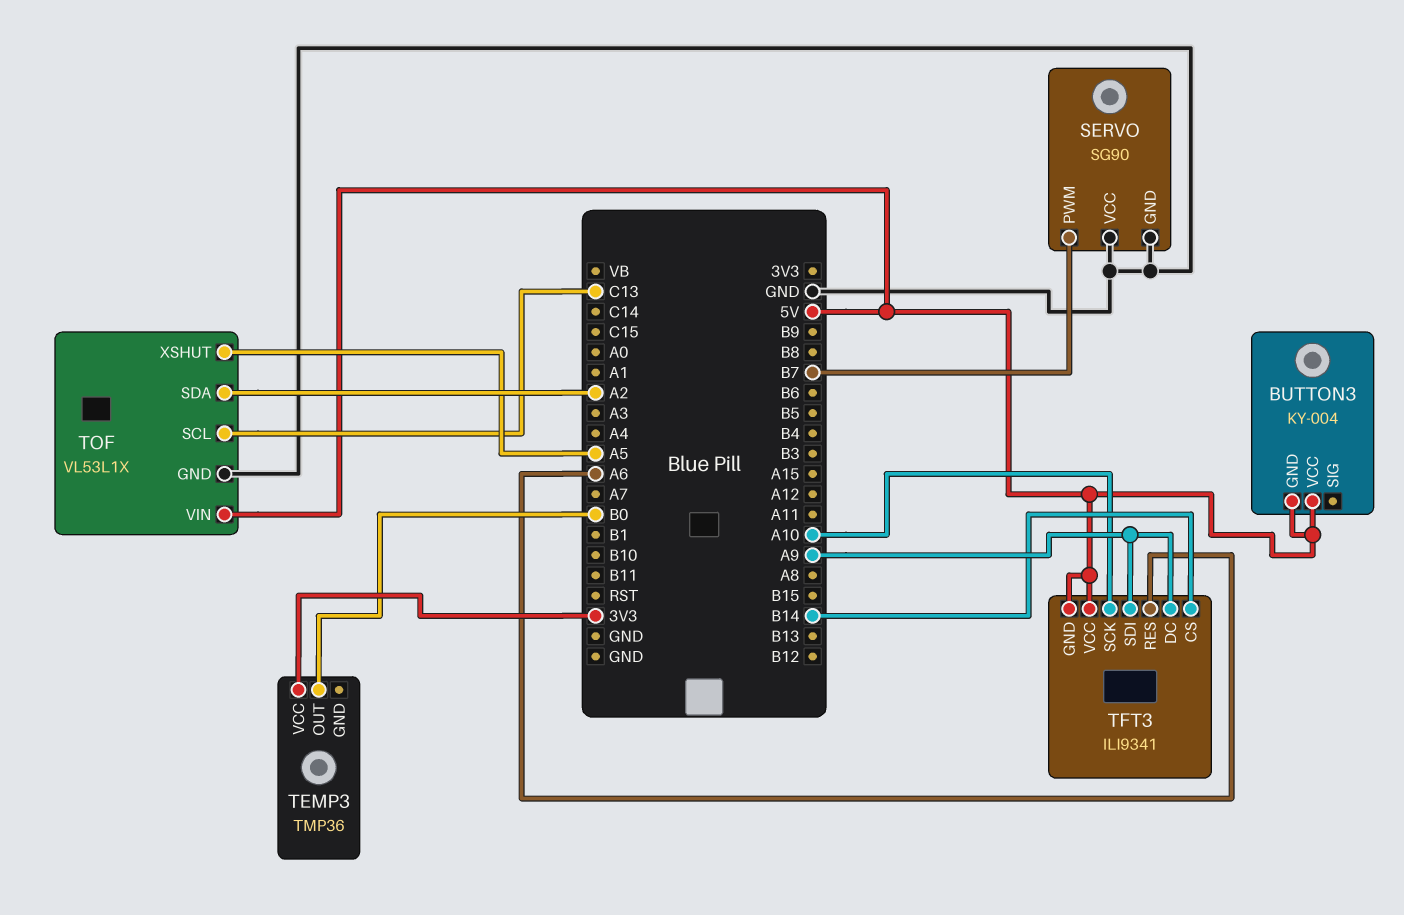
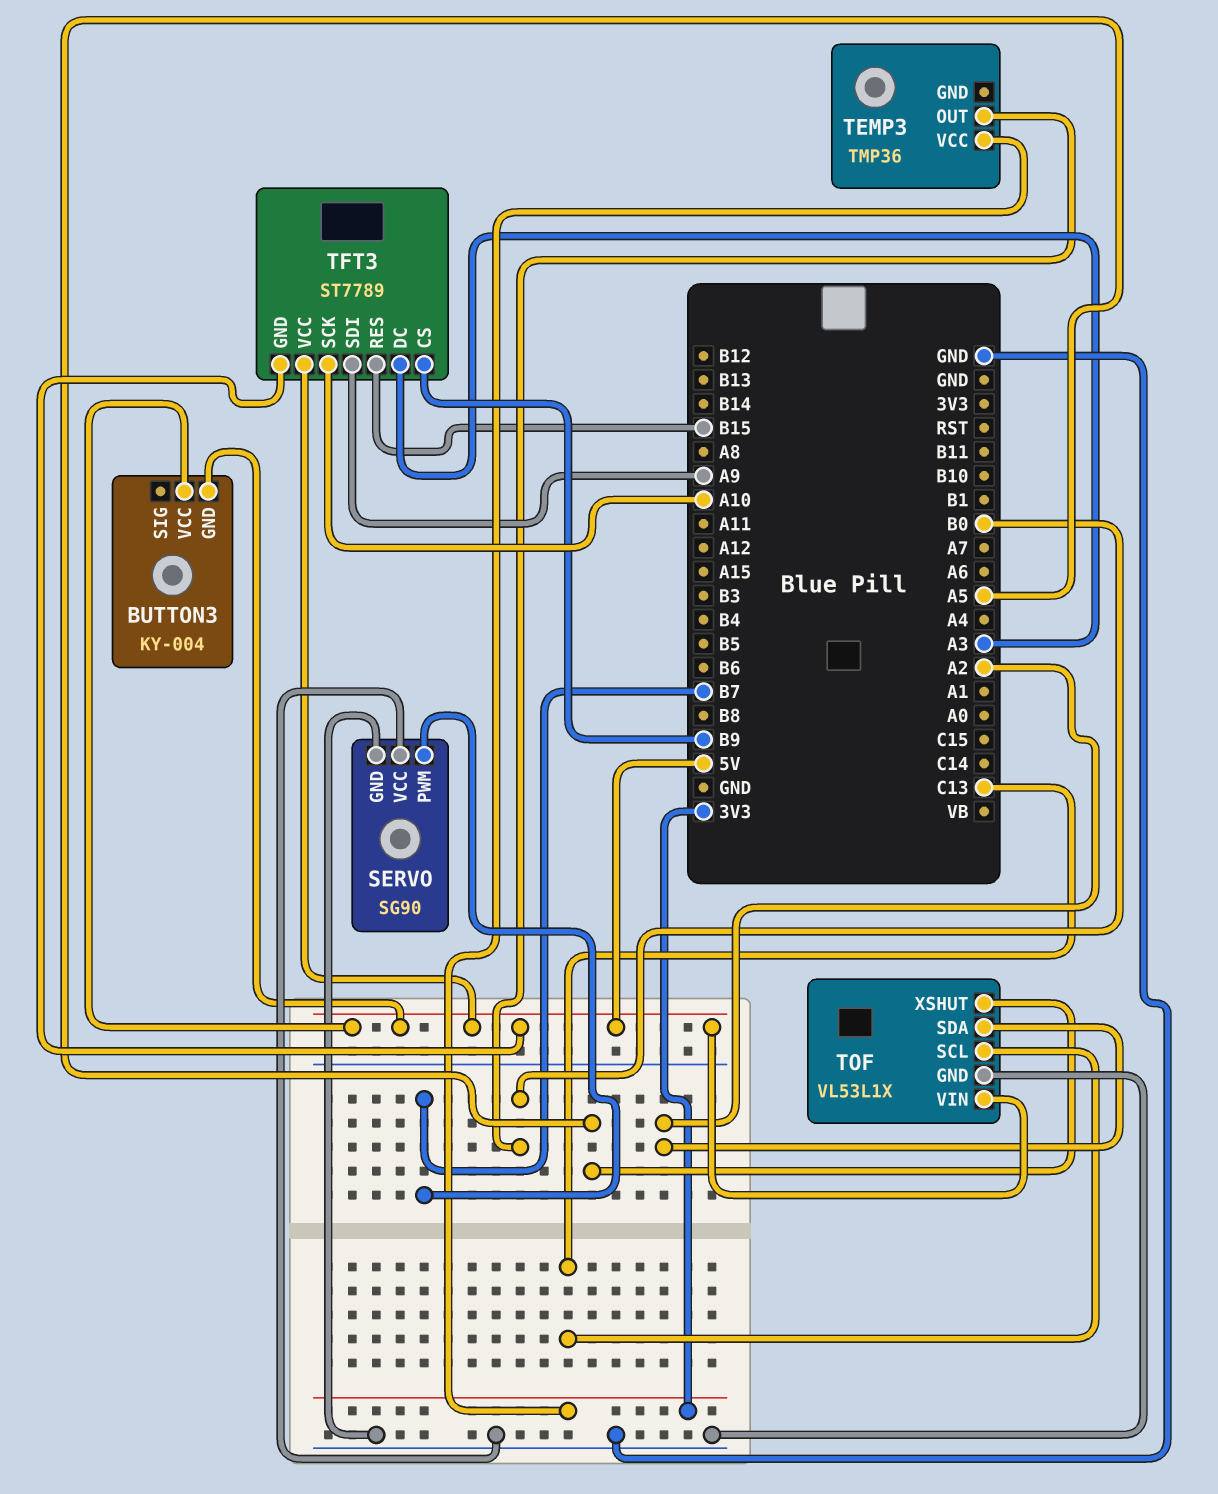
TFT3: ILI9341 -> ST7789
TFT3 pin CS: B14 -> B9
TFT3 pin DC: A9 -> A3
TFT3 pin RES: A6 -> B15

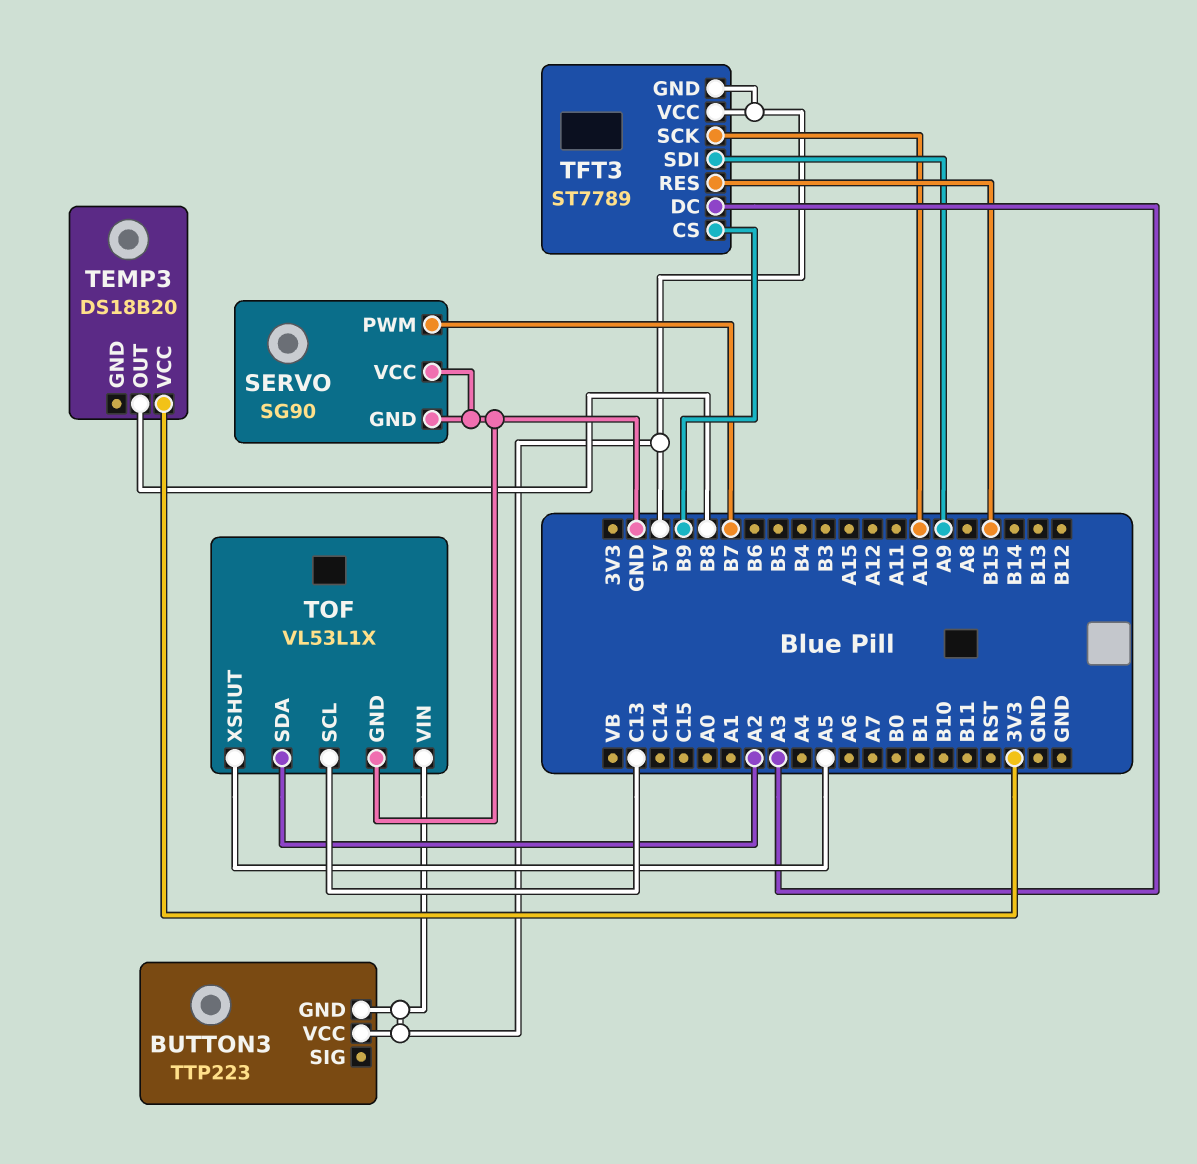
BUTTON3: KY-004 -> TTP223
TEMP3: TMP36 -> DS18B20
TEMP3 pin OUT: B0 -> B8

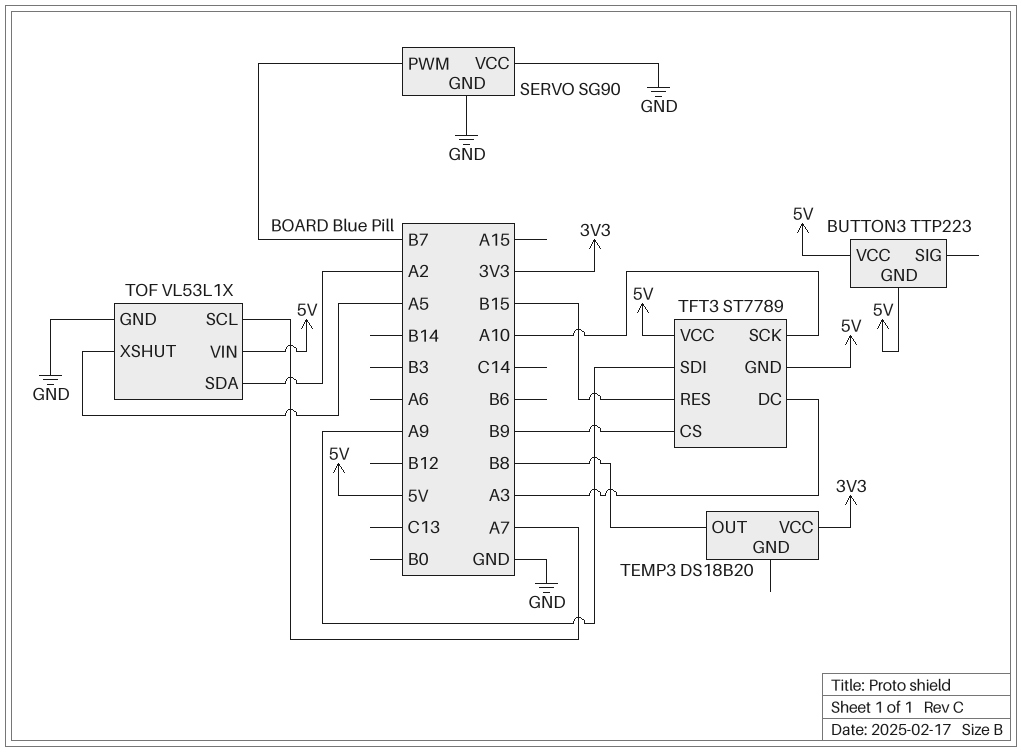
TOF pin SCL: C13 -> A7

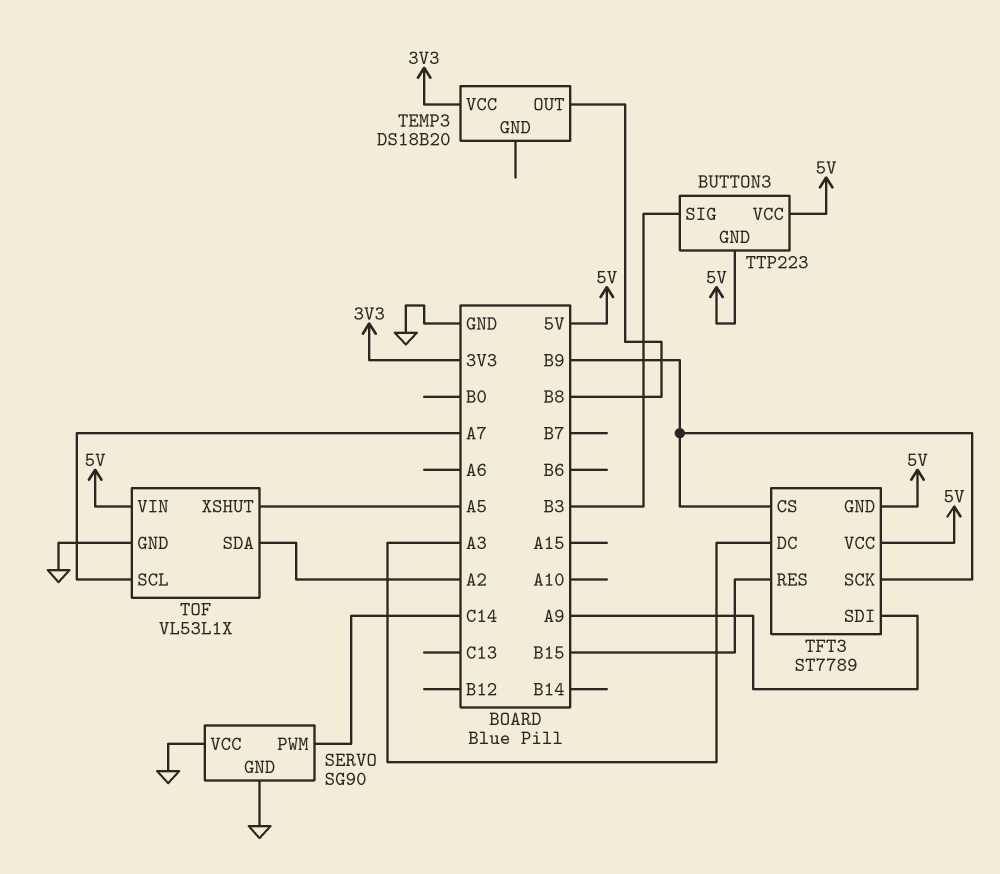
BUTTON3 pin SIG: none -> B3
SERVO pin PWM: B7 -> C14
TFT3 pin SCK: A10 -> B9

